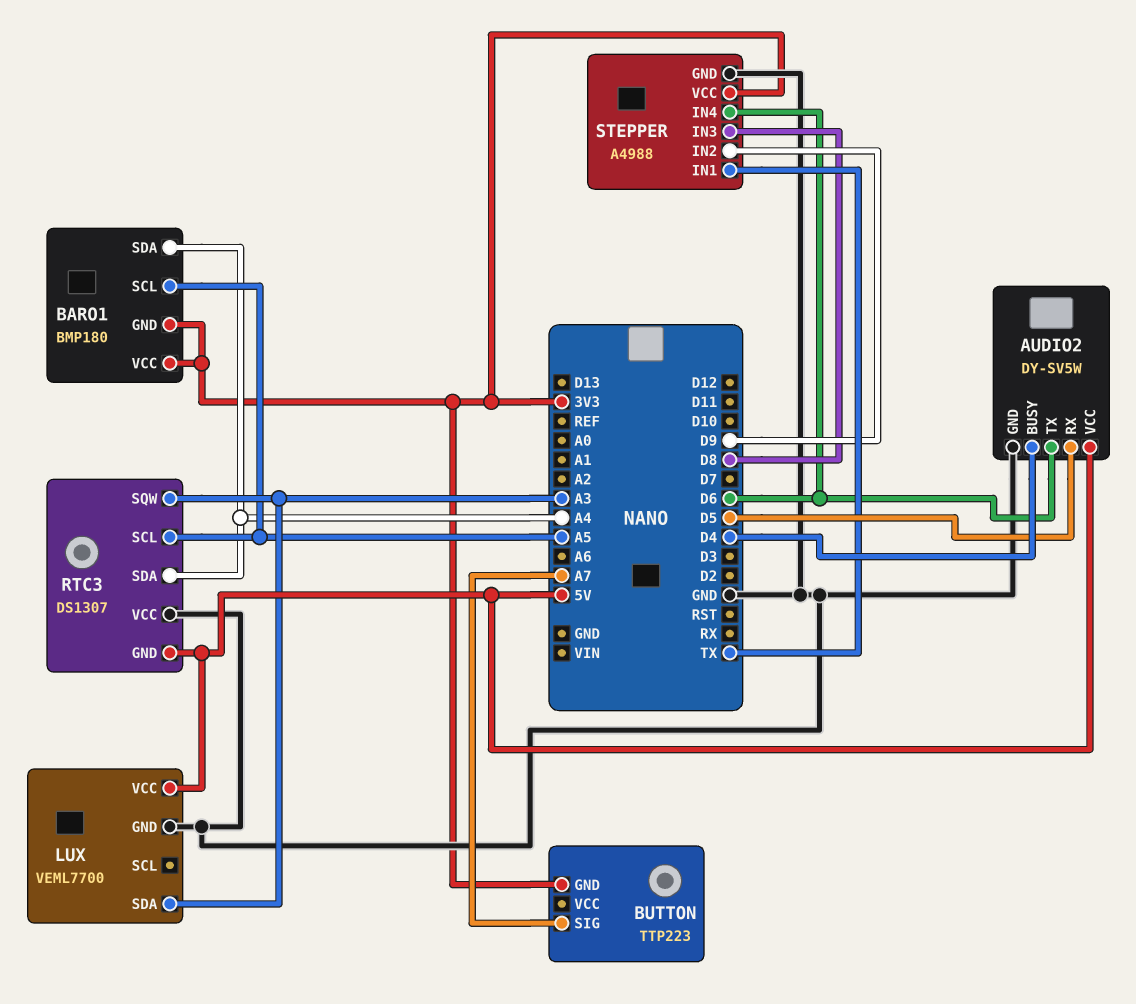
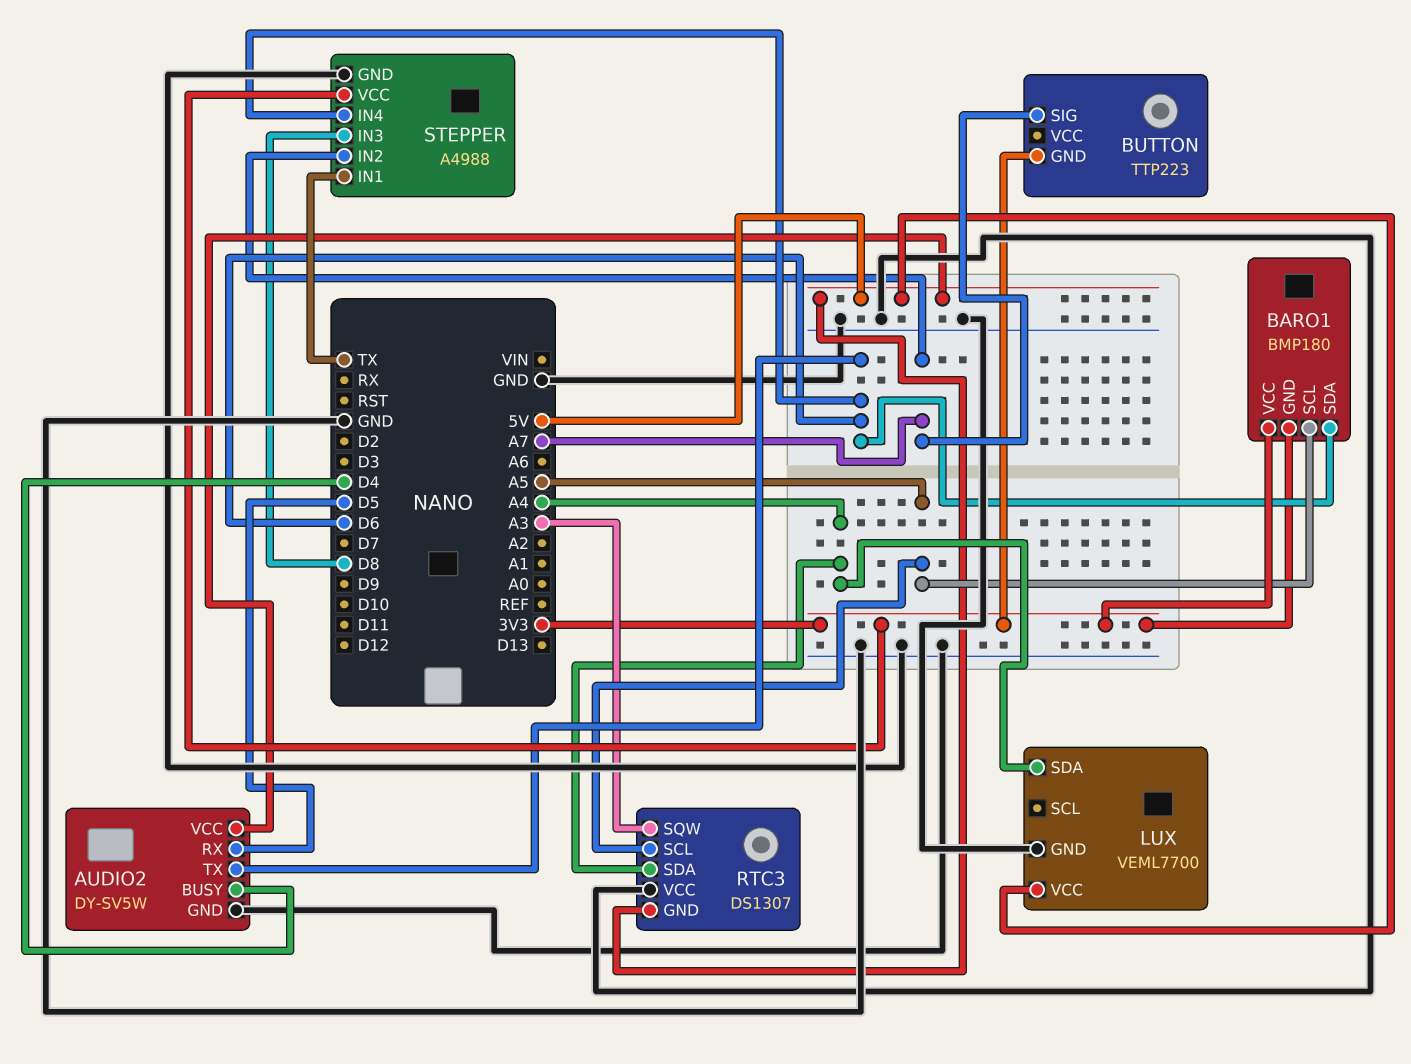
BARO1 pin SDA: A4 -> D6
LUX pin SDA: A3 -> A4
STEPPER pin IN2: D9 -> A7

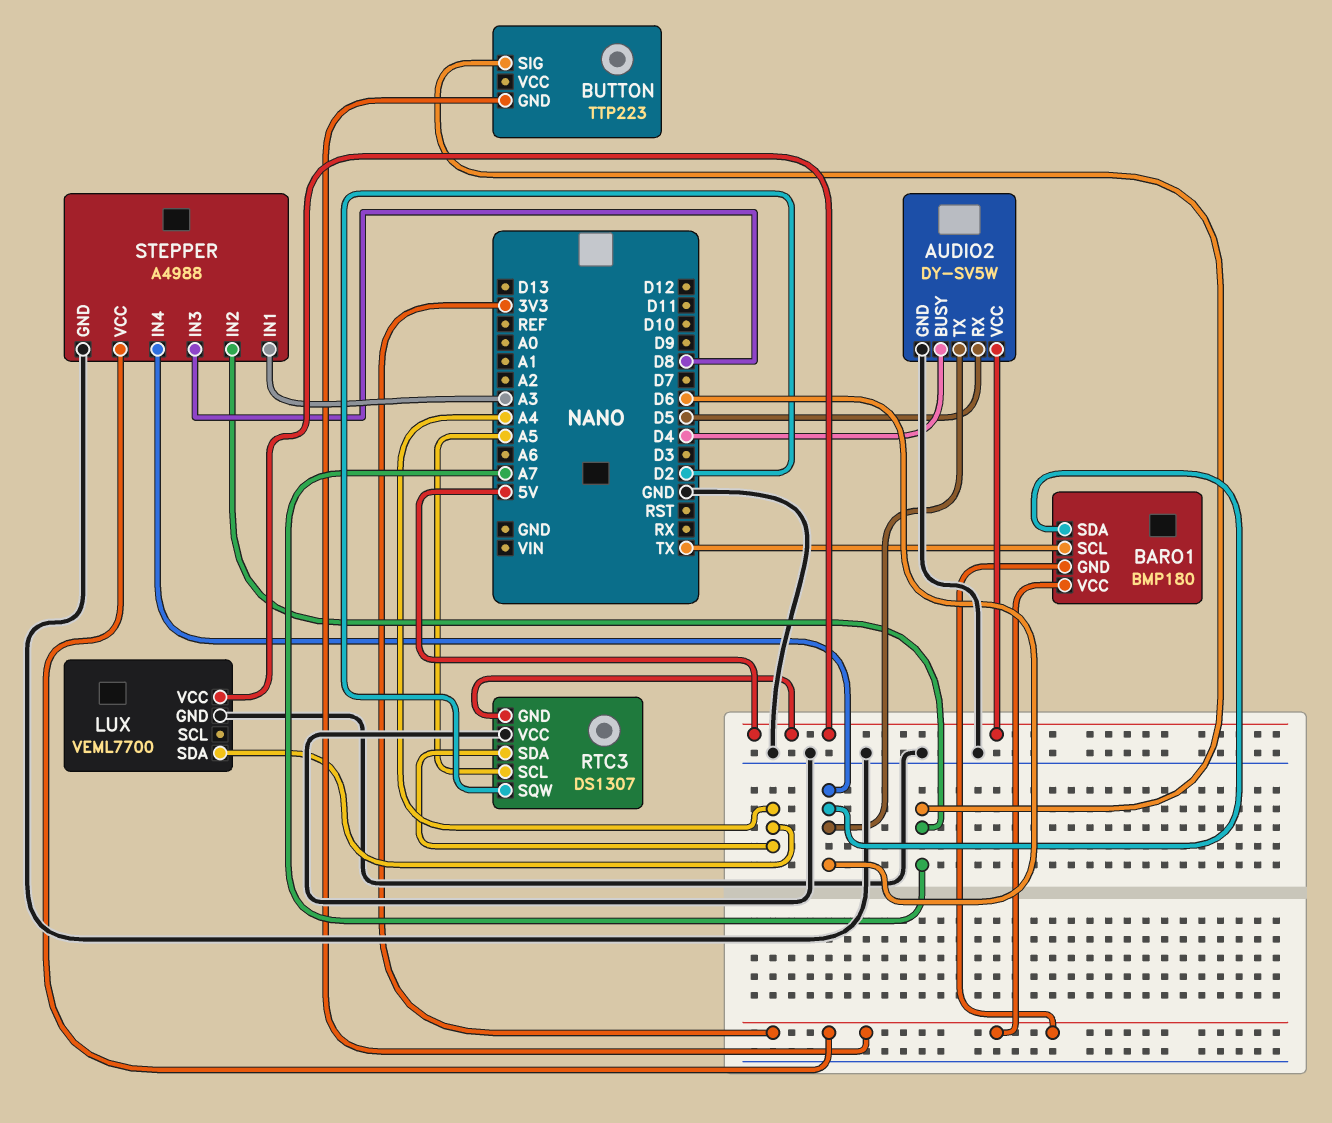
BARO1 pin SCL: A5 -> TX
RTC3 pin SQW: A3 -> D2
STEPPER pin IN1: TX -> A3

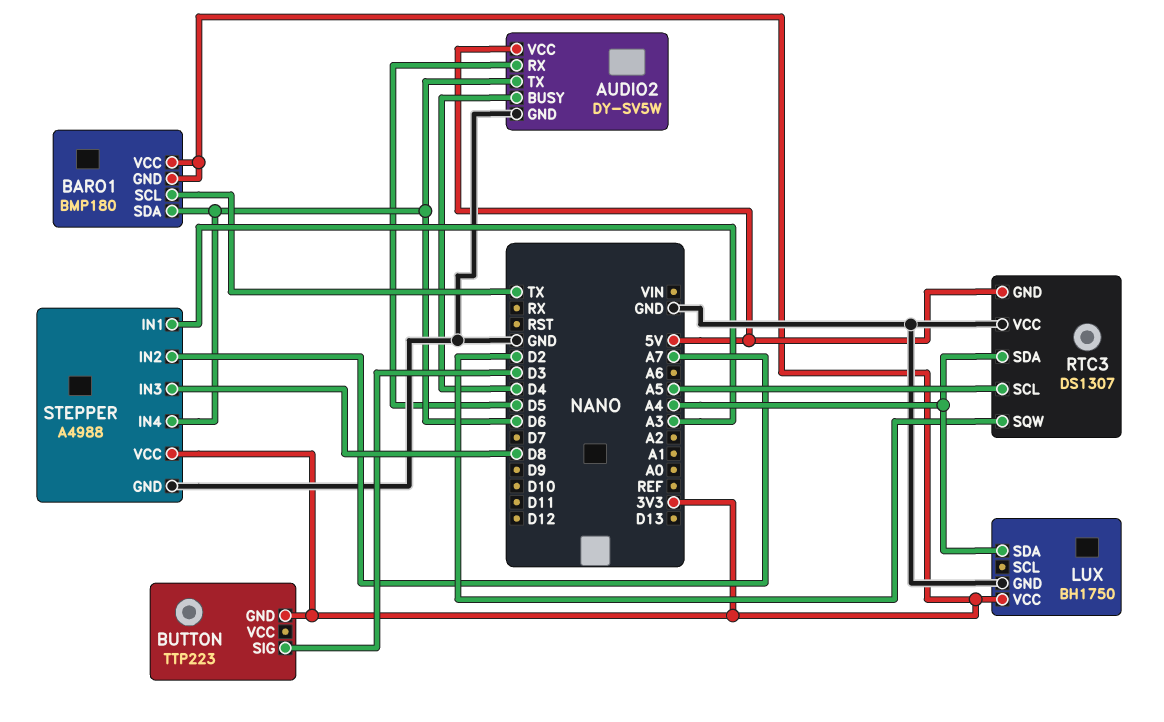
BUTTON pin SIG: A7 -> D3
LUX: VEML7700 -> BH1750
LUX pin VCC: 5V -> 3V3

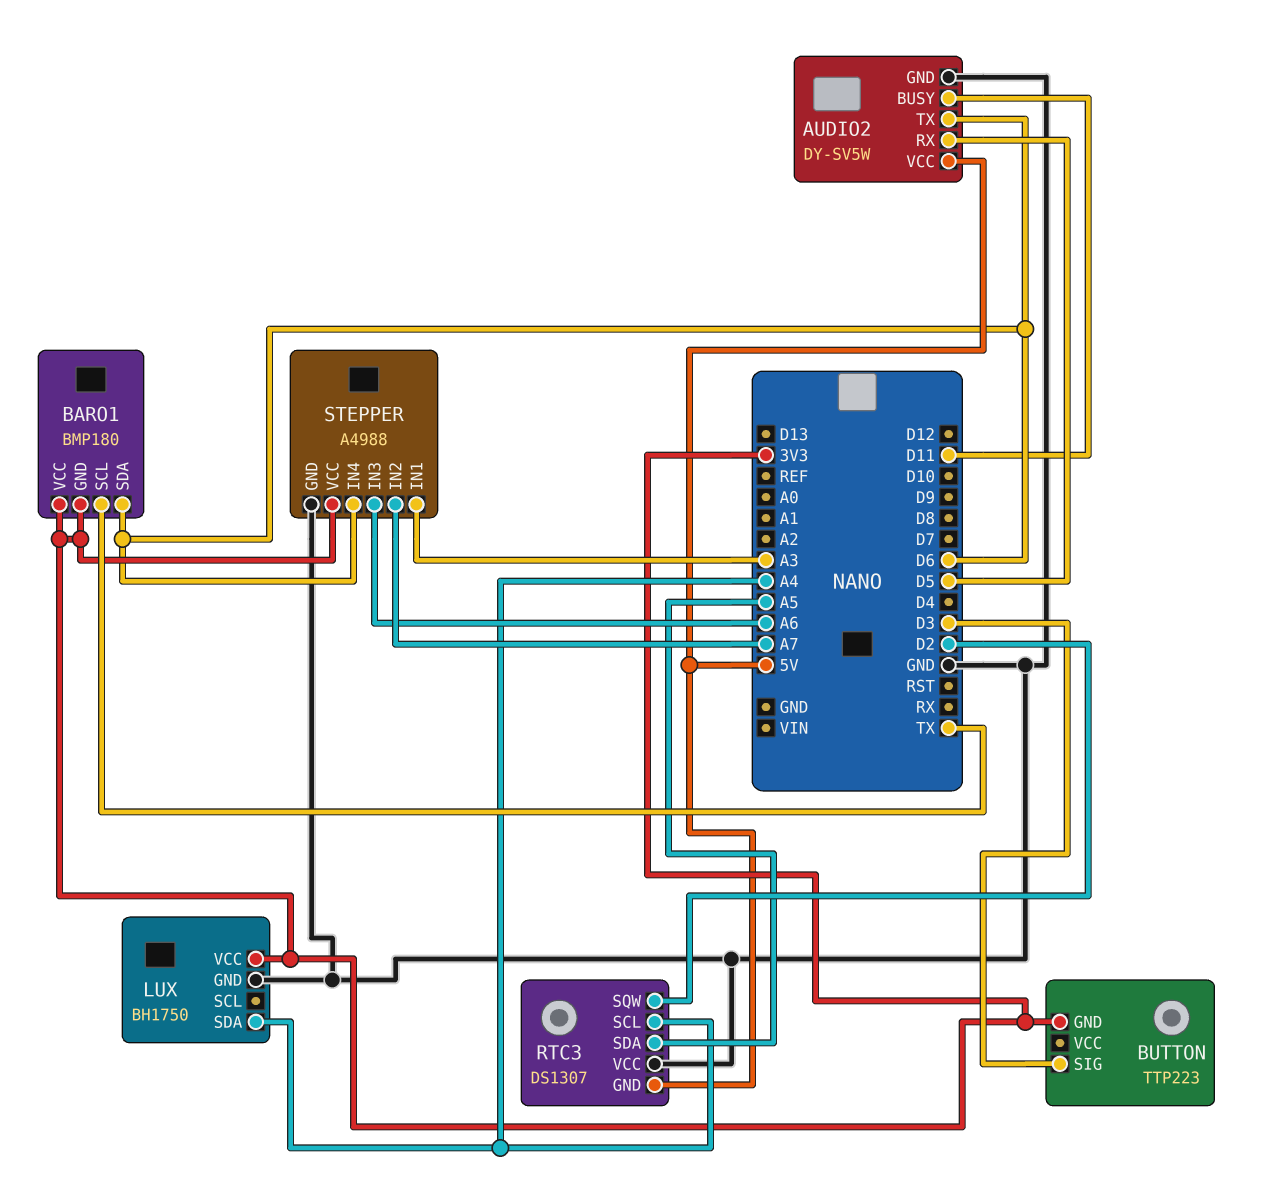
AUDIO2 pin BUSY: D4 -> D11
RTC3 pin SCL: A5 -> A4
RTC3 pin SDA: A4 -> A5
STEPPER pin IN3: D8 -> A6

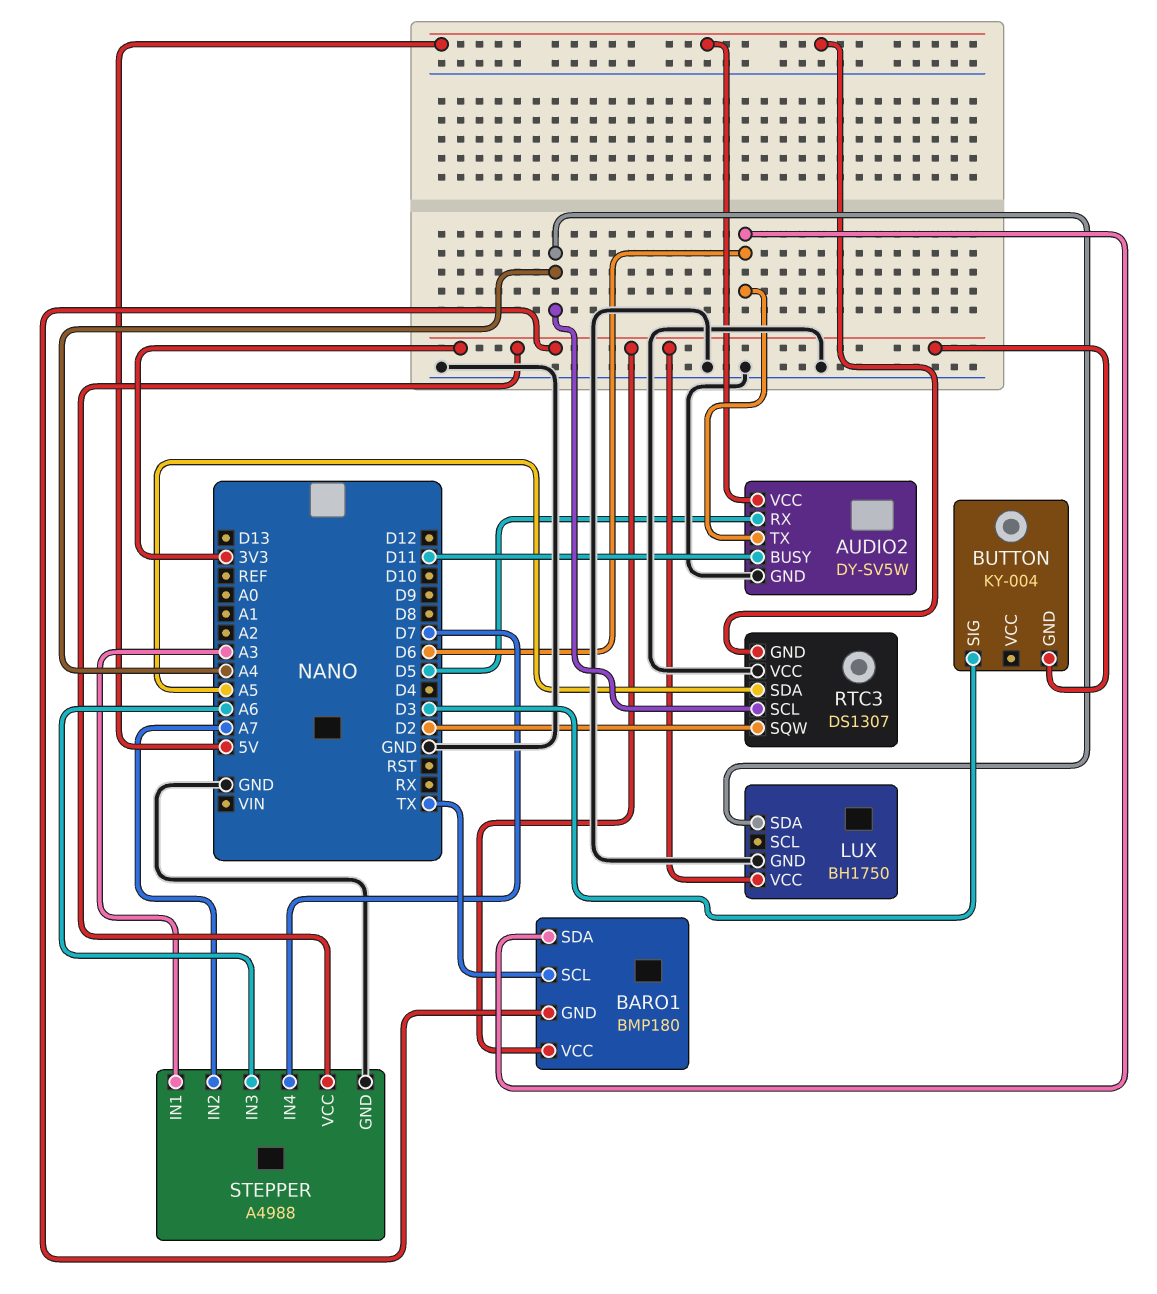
BUTTON: TTP223 -> KY-004
STEPPER pin IN4: D6 -> D7

